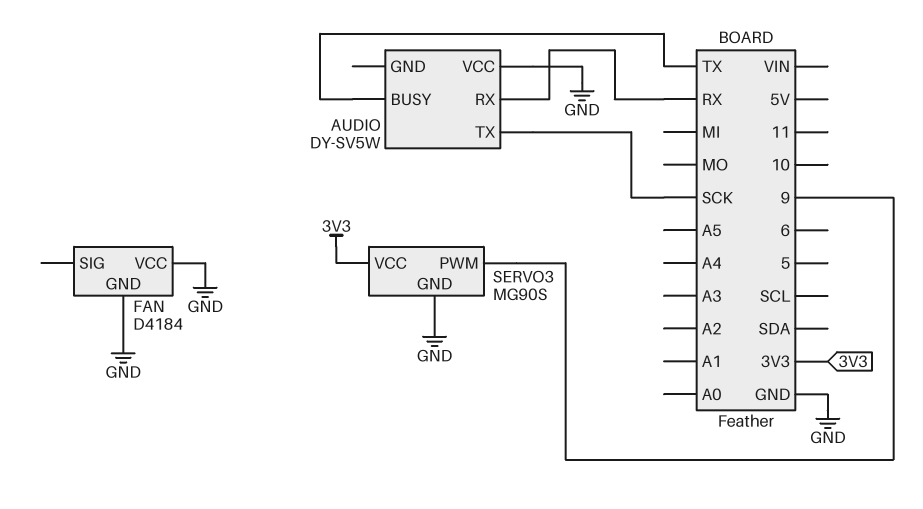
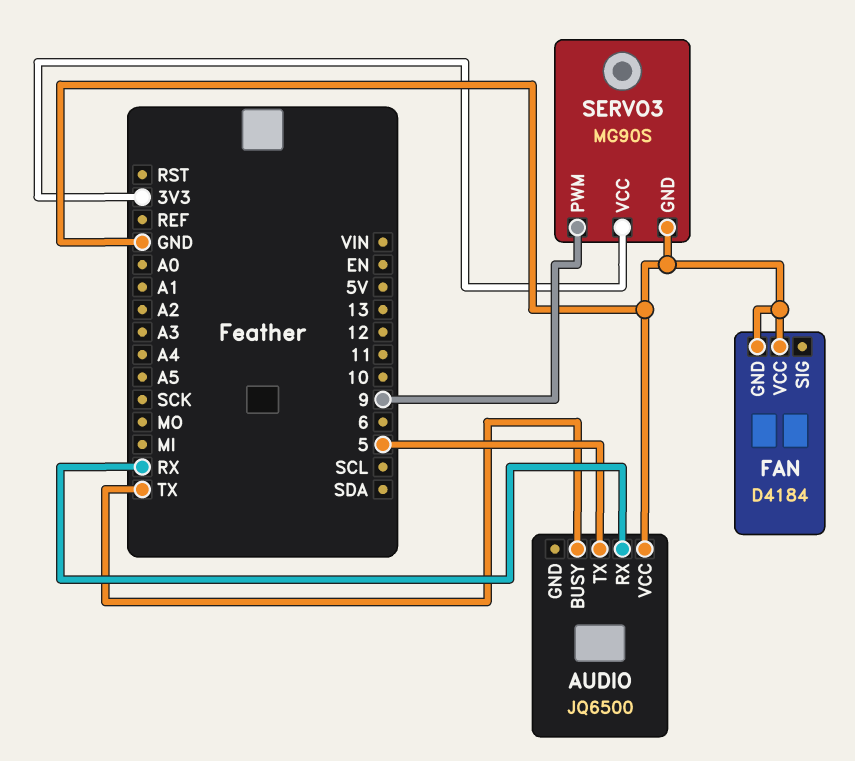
AUDIO: DY-SV5W -> JQ6500
AUDIO pin TX: SCK -> 5

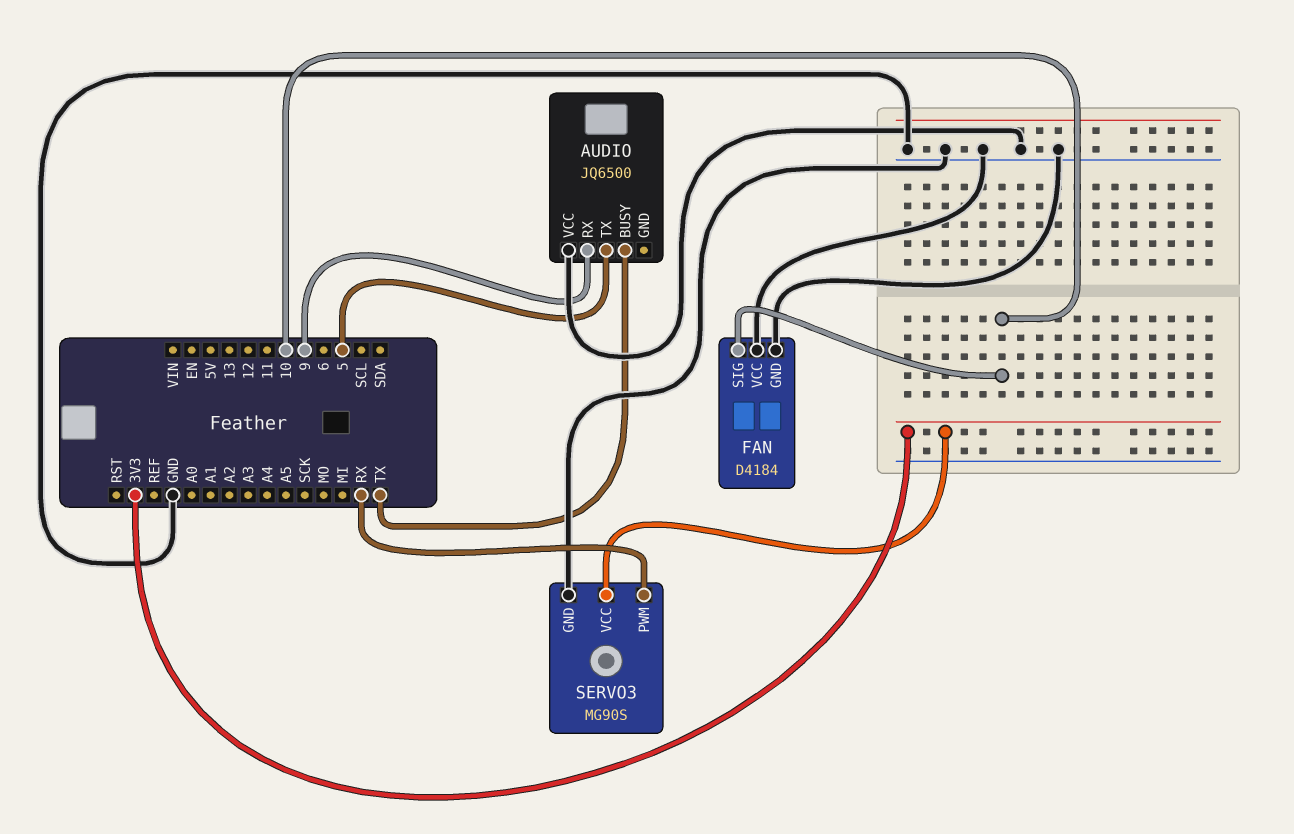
AUDIO pin RX: RX -> 9
FAN pin SIG: none -> 10
SERVO3 pin PWM: 9 -> RX

